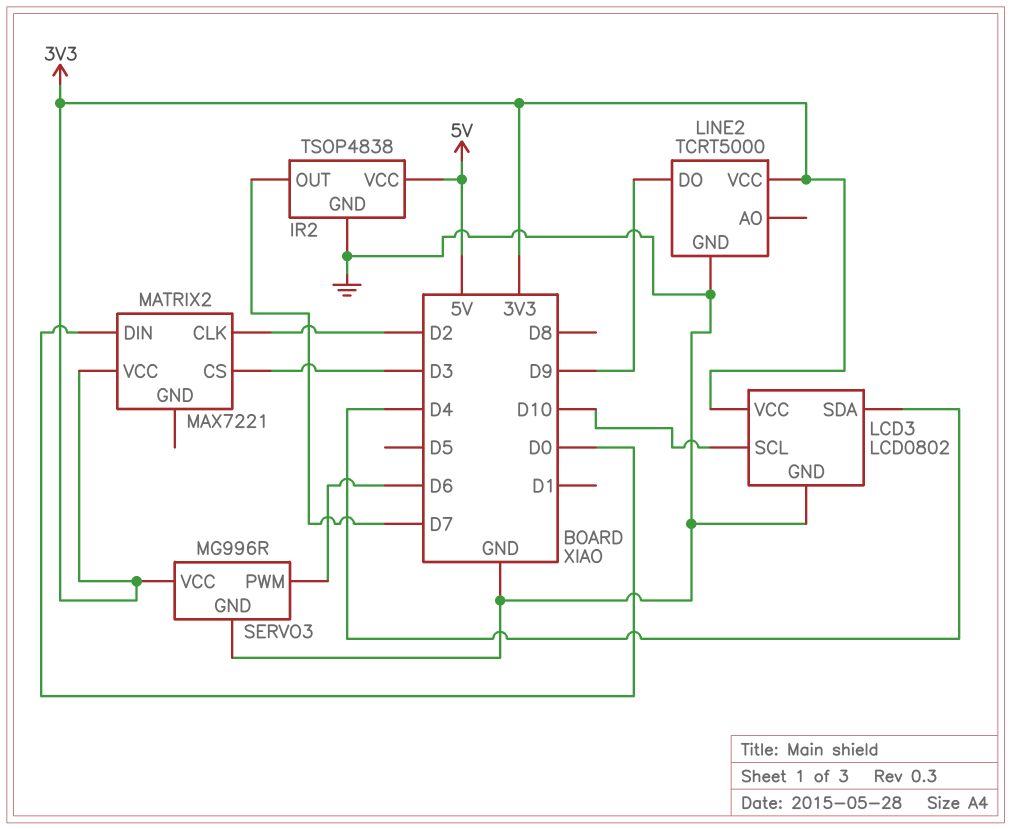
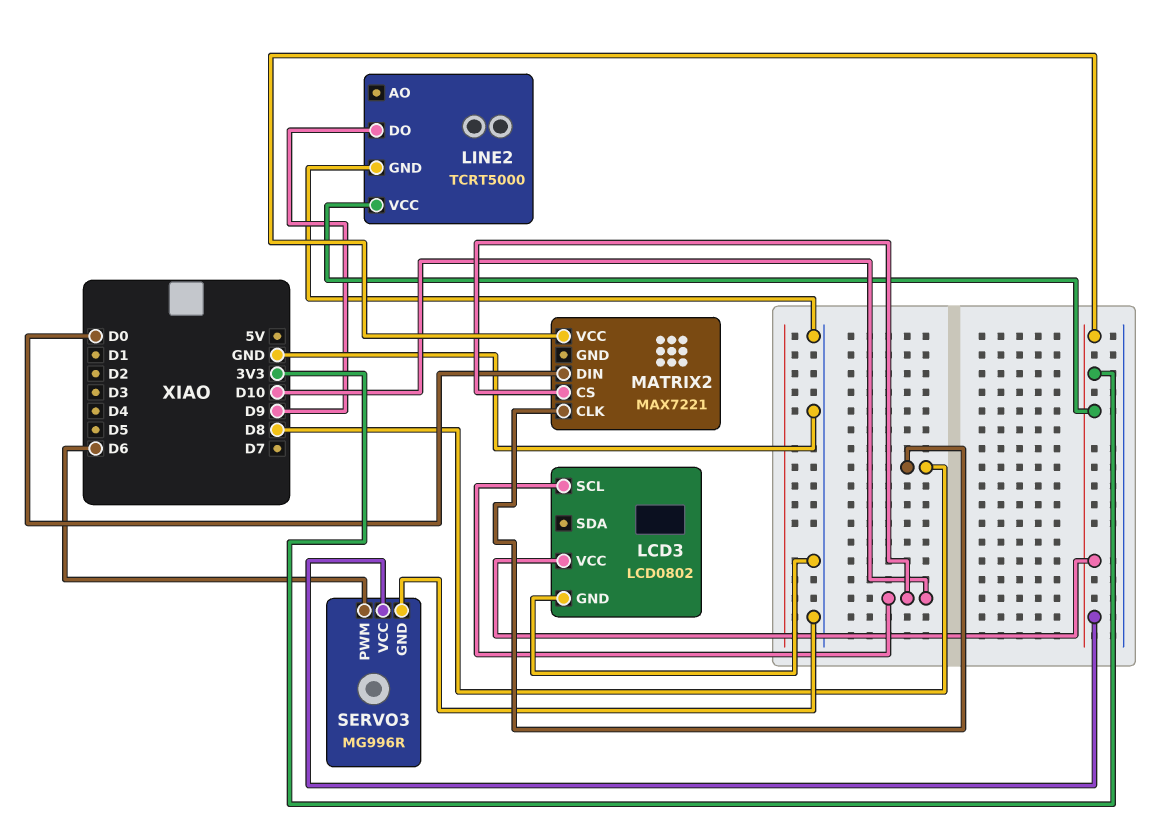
IR2: TSOP4838 -> none
IR2 pin GND: GND -> none
IR2 pin OUT: D7 -> none
IR2 pin VCC: 5V -> none
LCD3 pin SDA: D4 -> none
MATRIX2 pin CLK: D2 -> D8
MATRIX2 pin CS: D3 -> D10

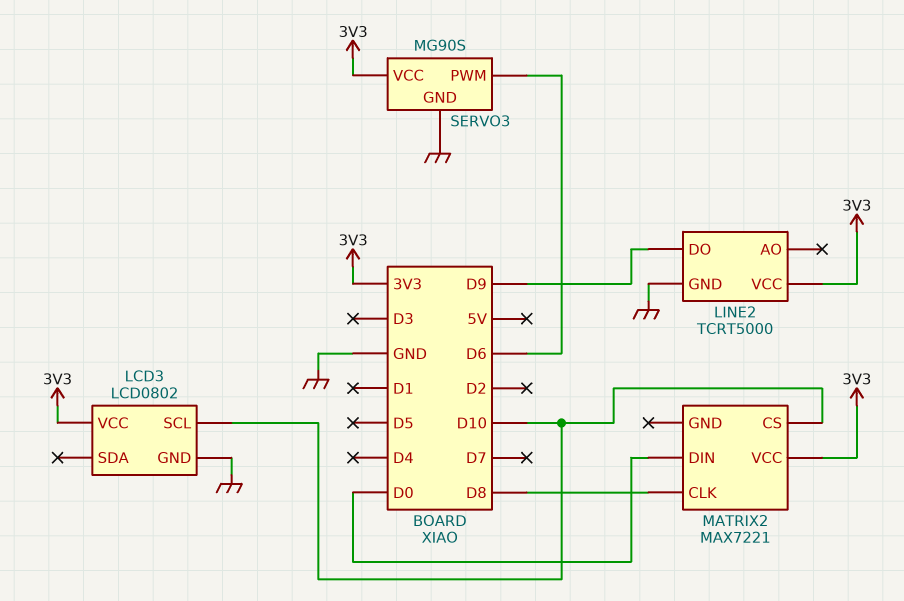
SERVO3: MG996R -> MG90S

